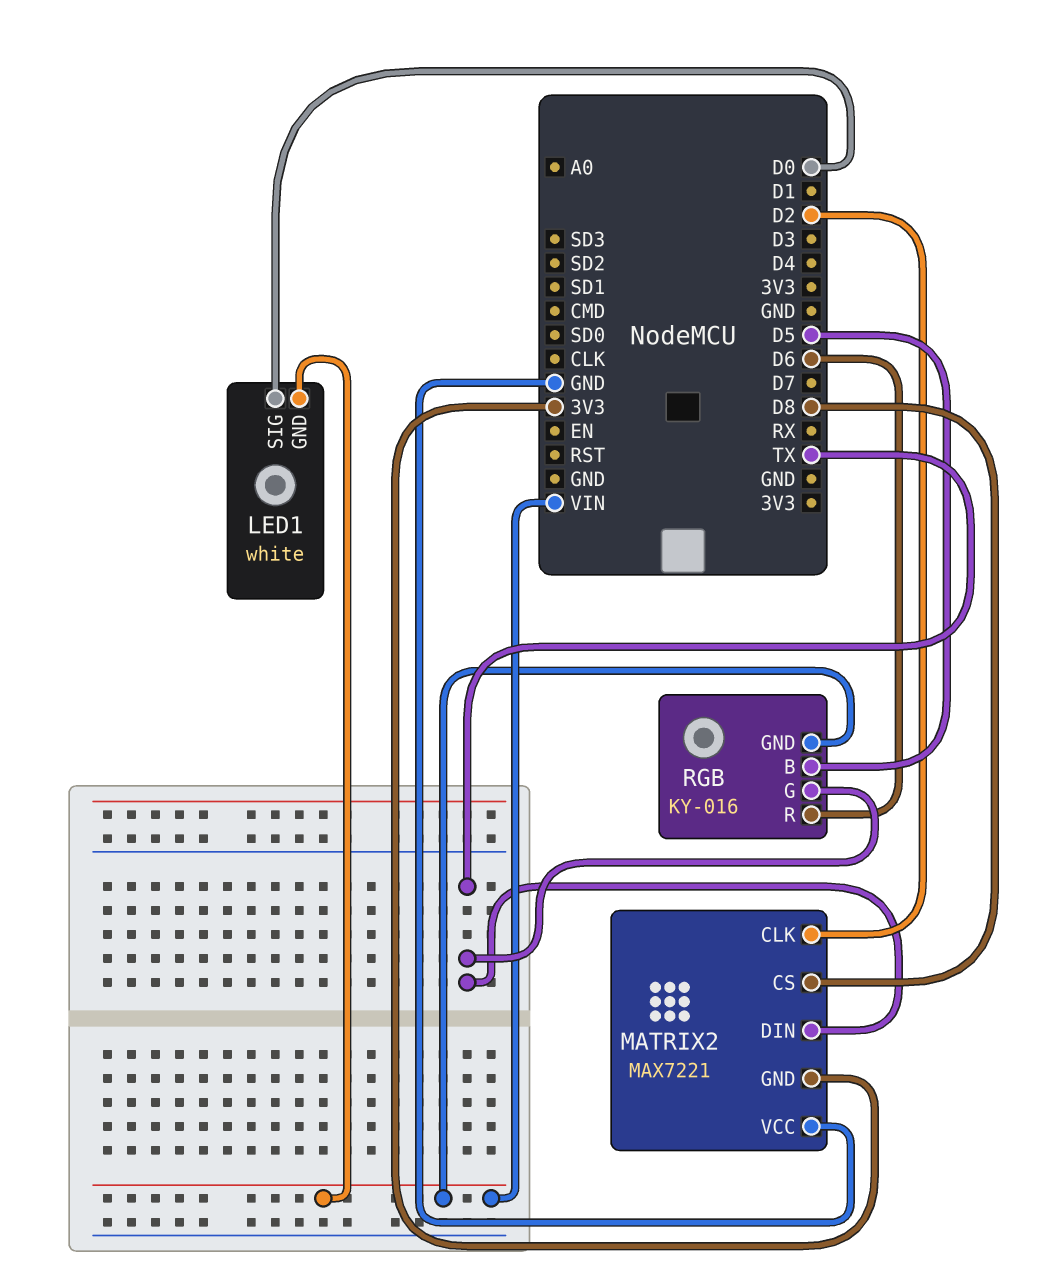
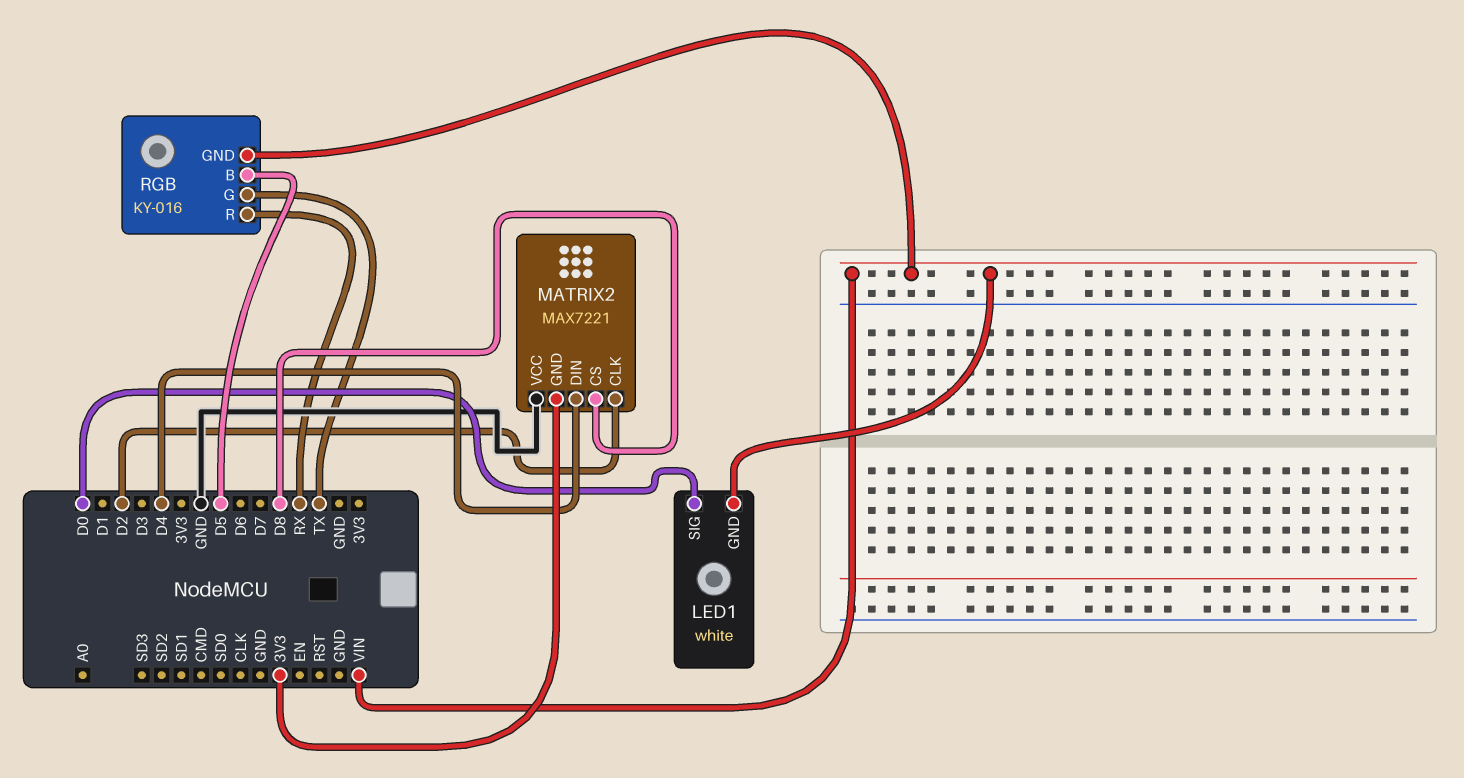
MATRIX2 pin DIN: TX -> D4
RGB pin R: D6 -> RX

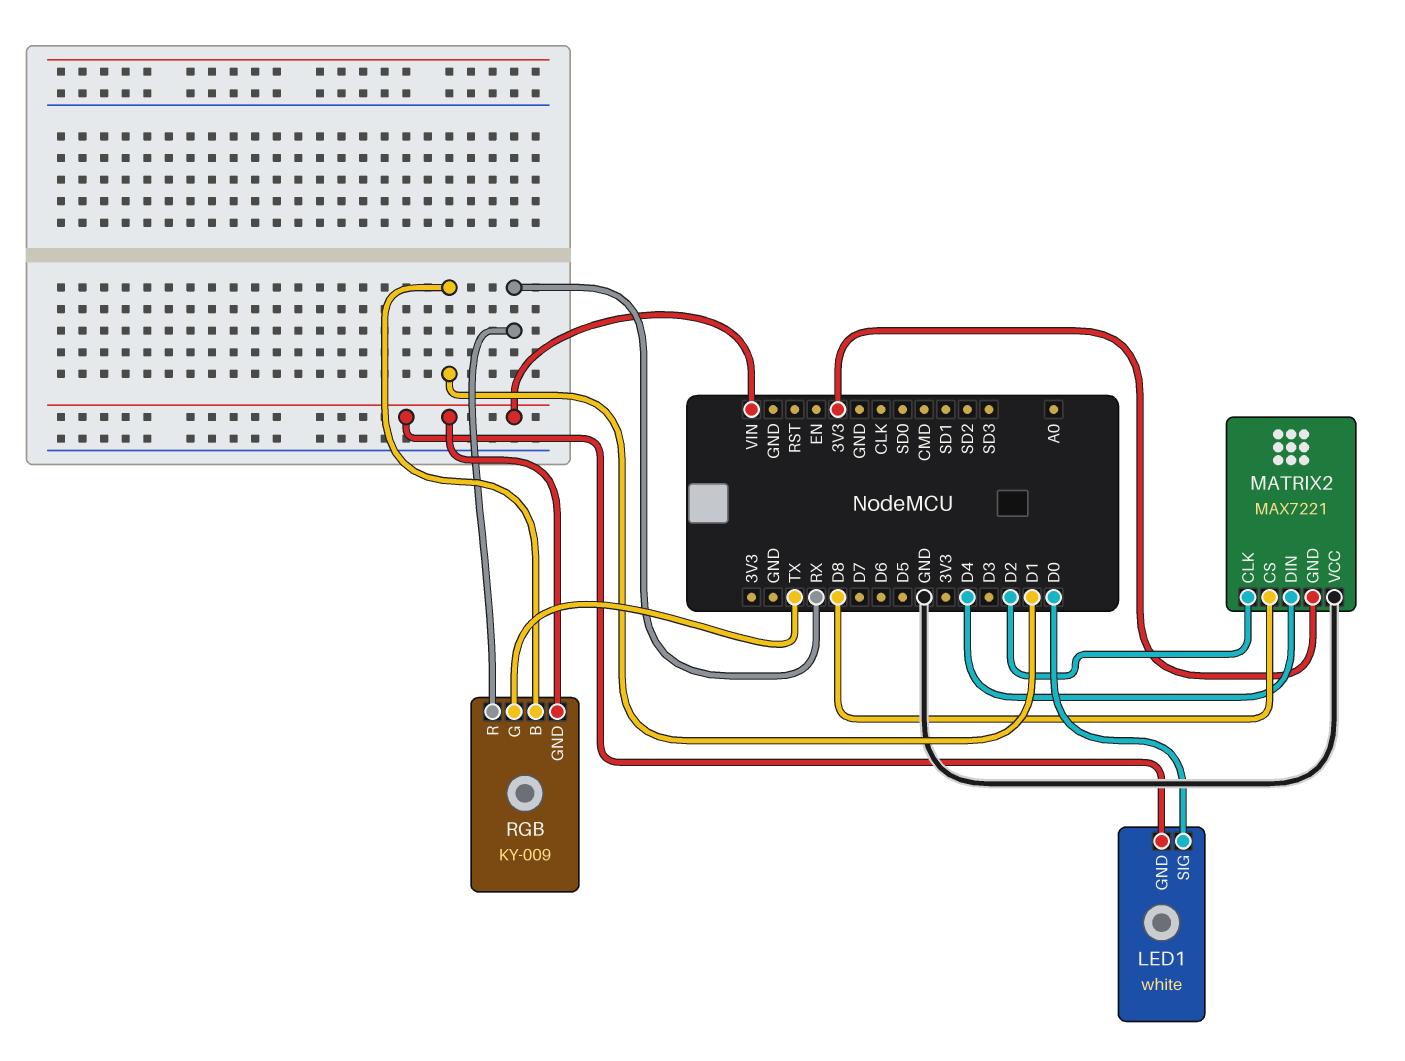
RGB: KY-016 -> KY-009
RGB pin B: D5 -> D1

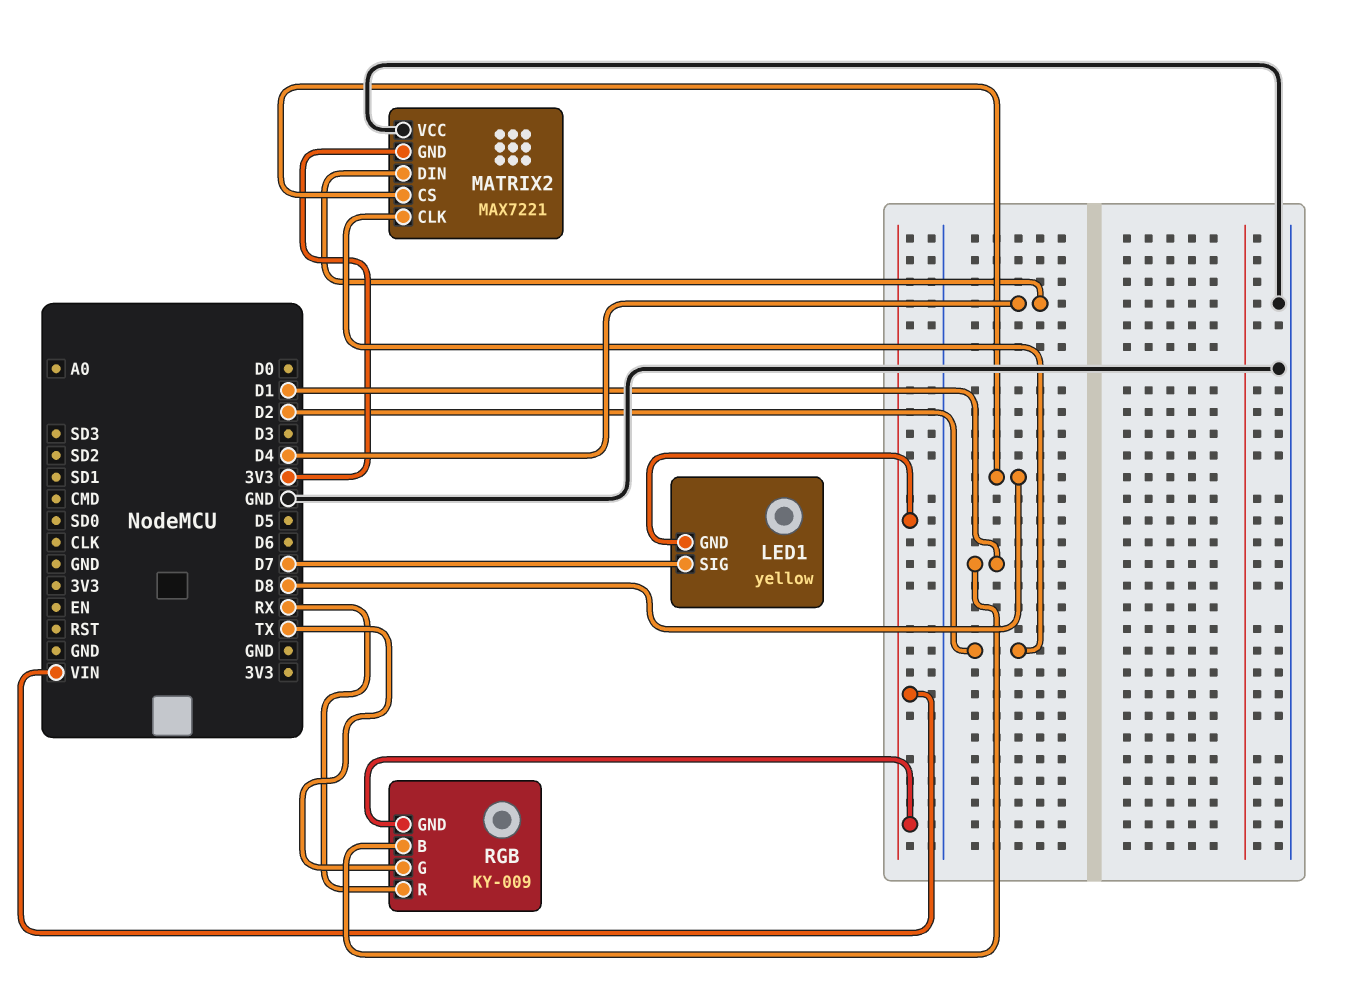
LED1: white -> yellow
LED1 pin SIG: D0 -> D7

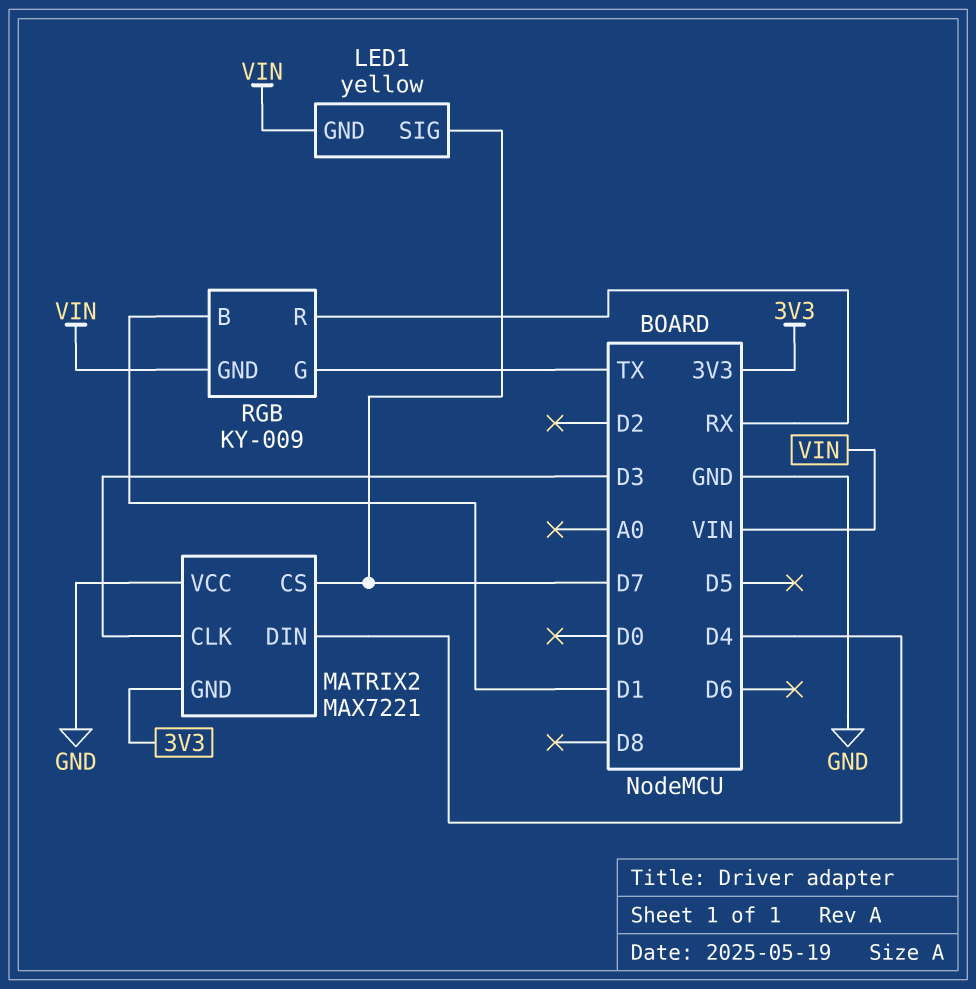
MATRIX2 pin CLK: D2 -> D3
MATRIX2 pin CS: D8 -> D7

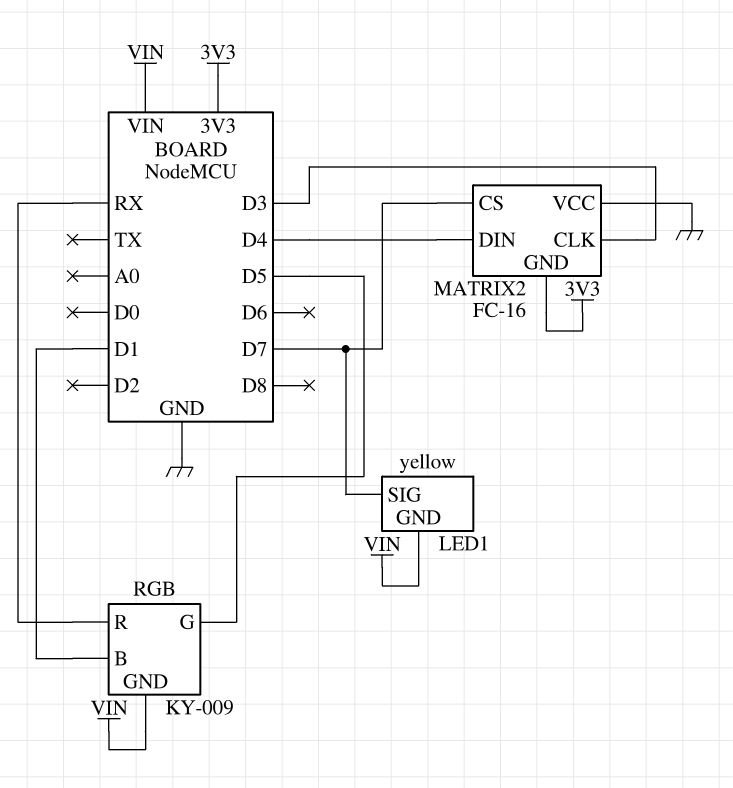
MATRIX2: MAX7221 -> FC-16
RGB pin G: TX -> D5

